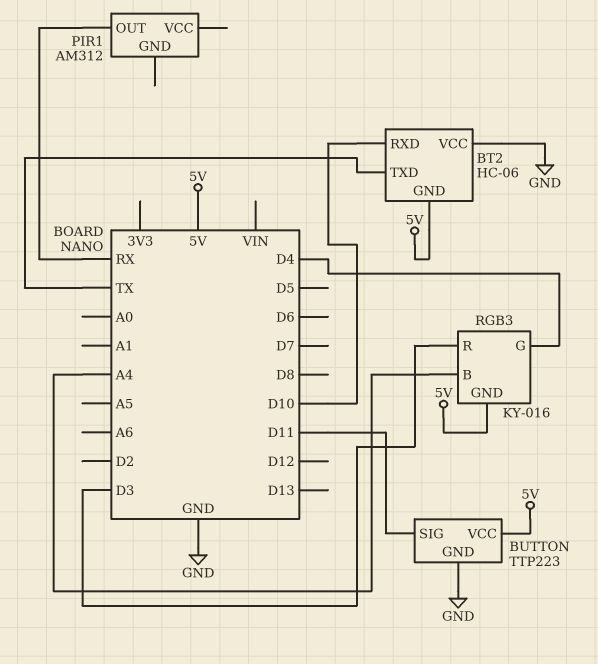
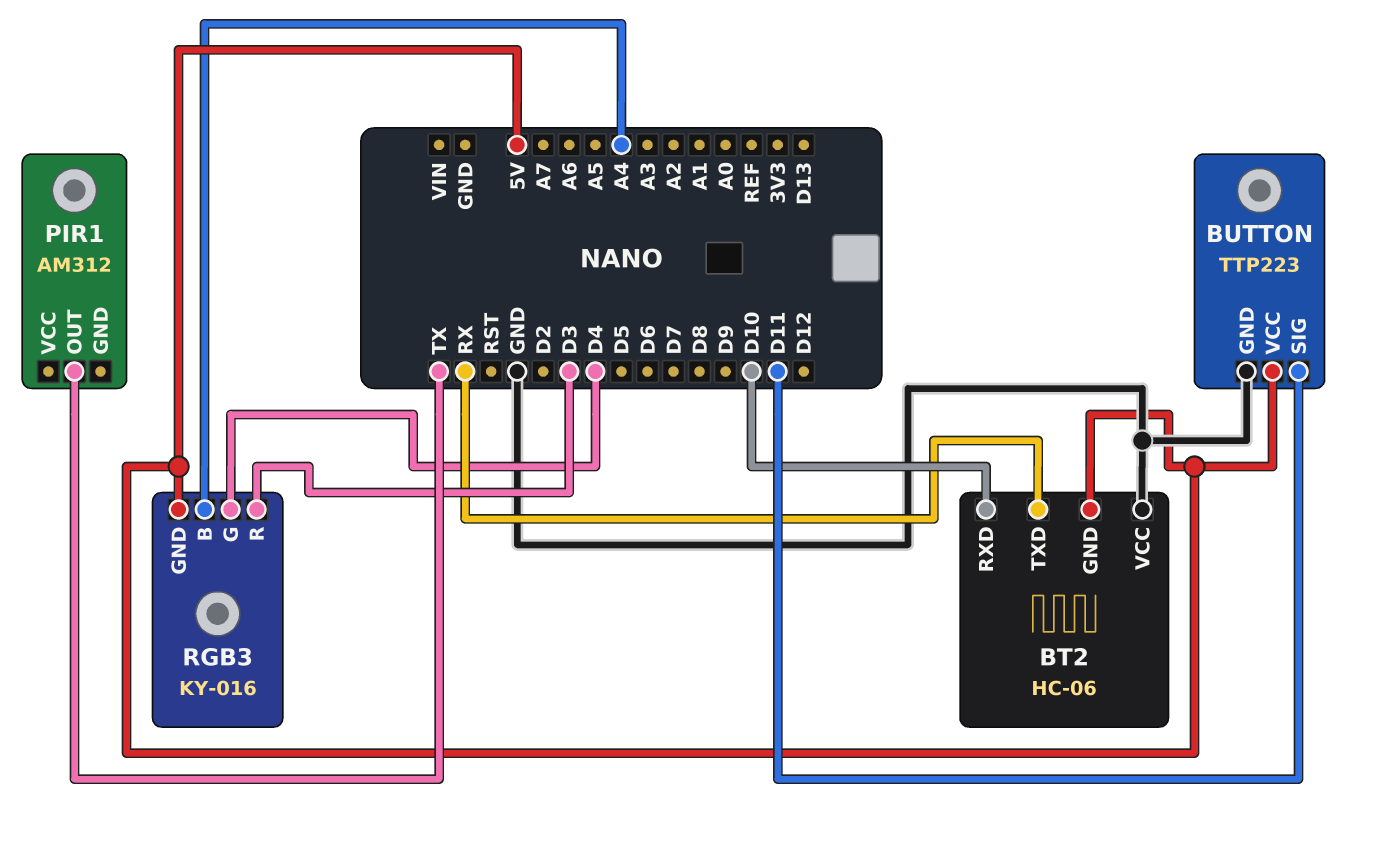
BT2 pin TXD: TX -> RX
PIR1 pin OUT: RX -> TX

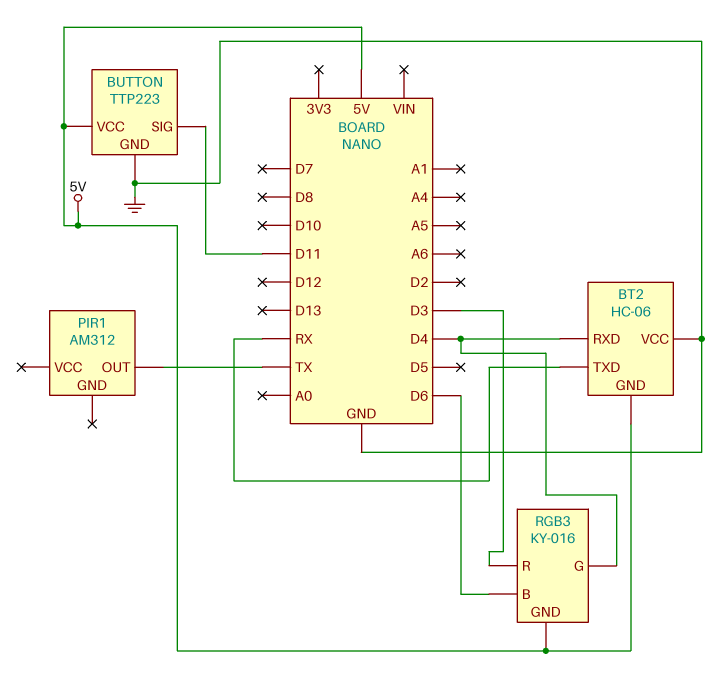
BT2 pin RXD: D10 -> D4
RGB3 pin B: A4 -> D6

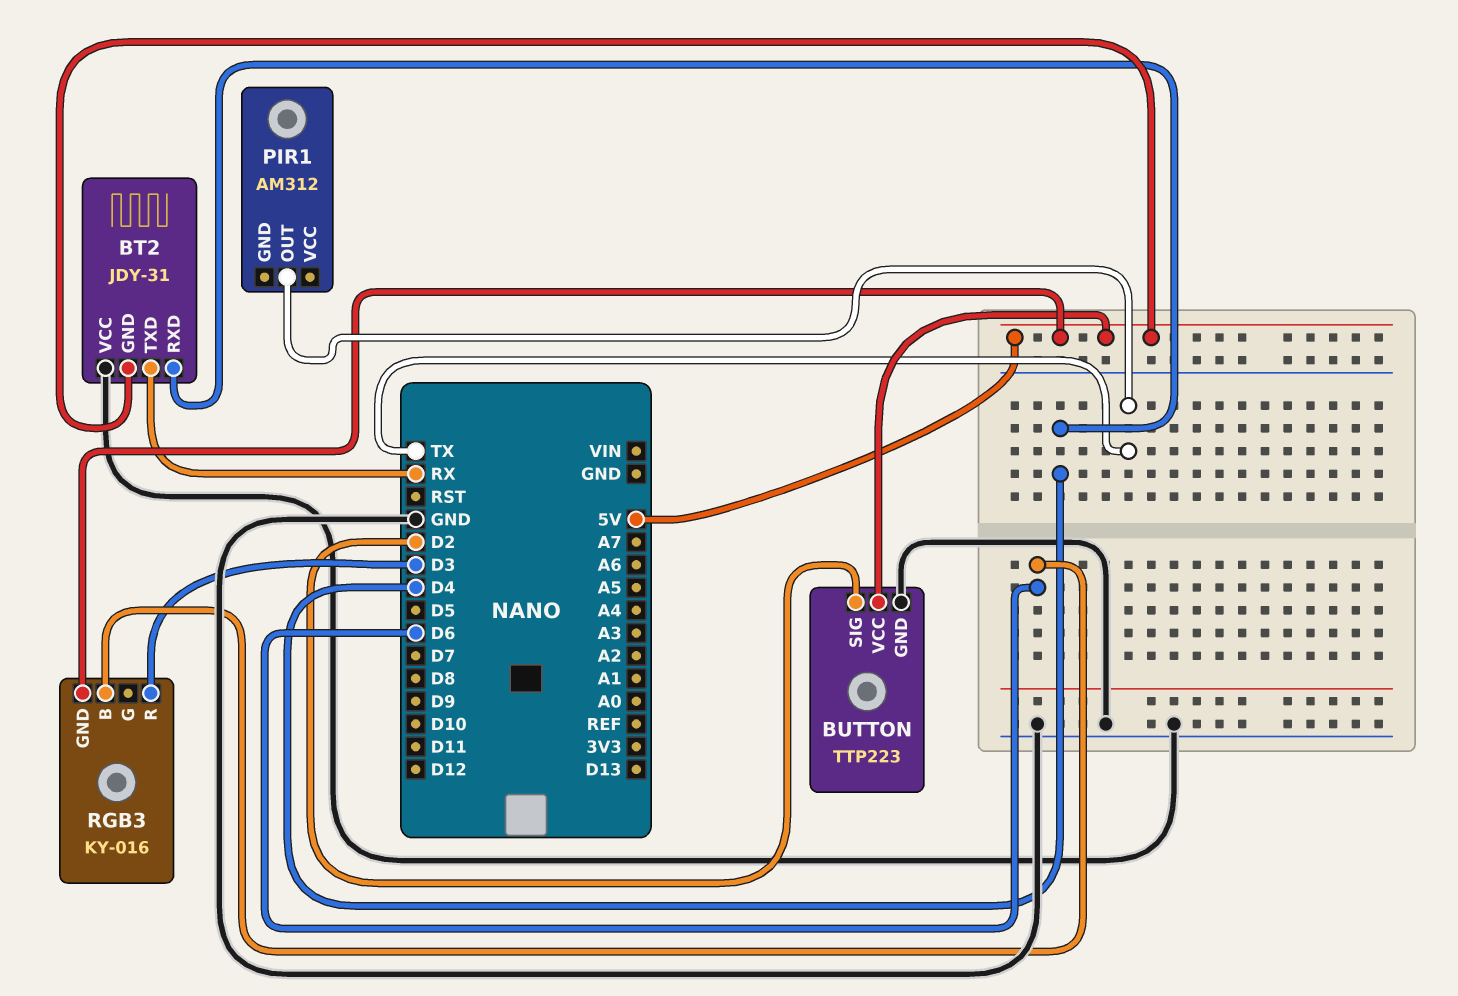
BT2: HC-06 -> JDY-31
BUTTON pin SIG: D11 -> D2
RGB3 pin G: D4 -> none

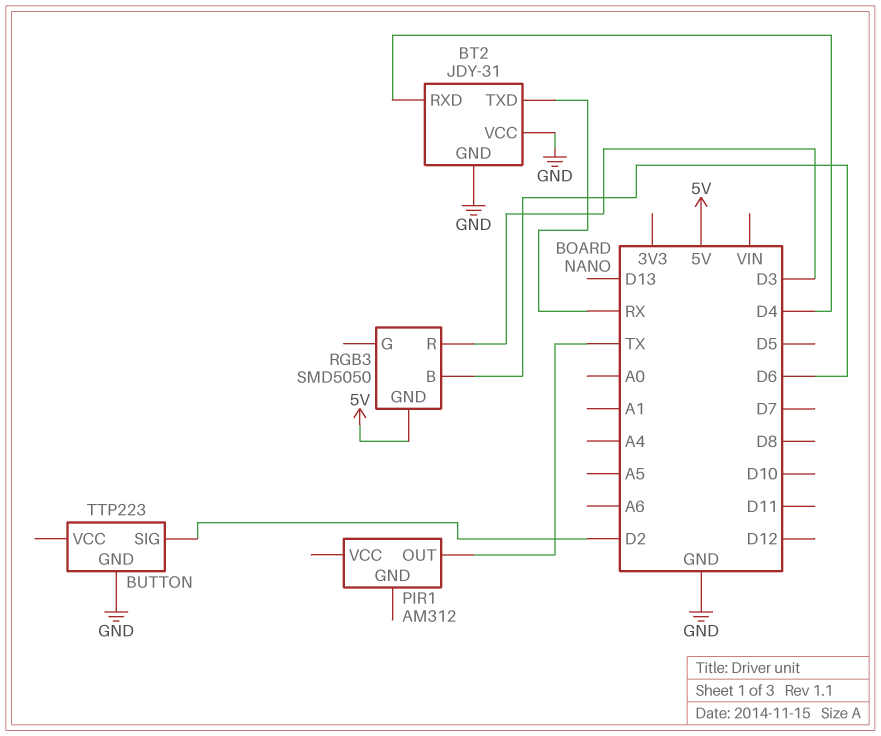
BT2 pin GND: 5V -> GND
BUTTON pin VCC: 5V -> none
RGB3: KY-016 -> SMD5050

